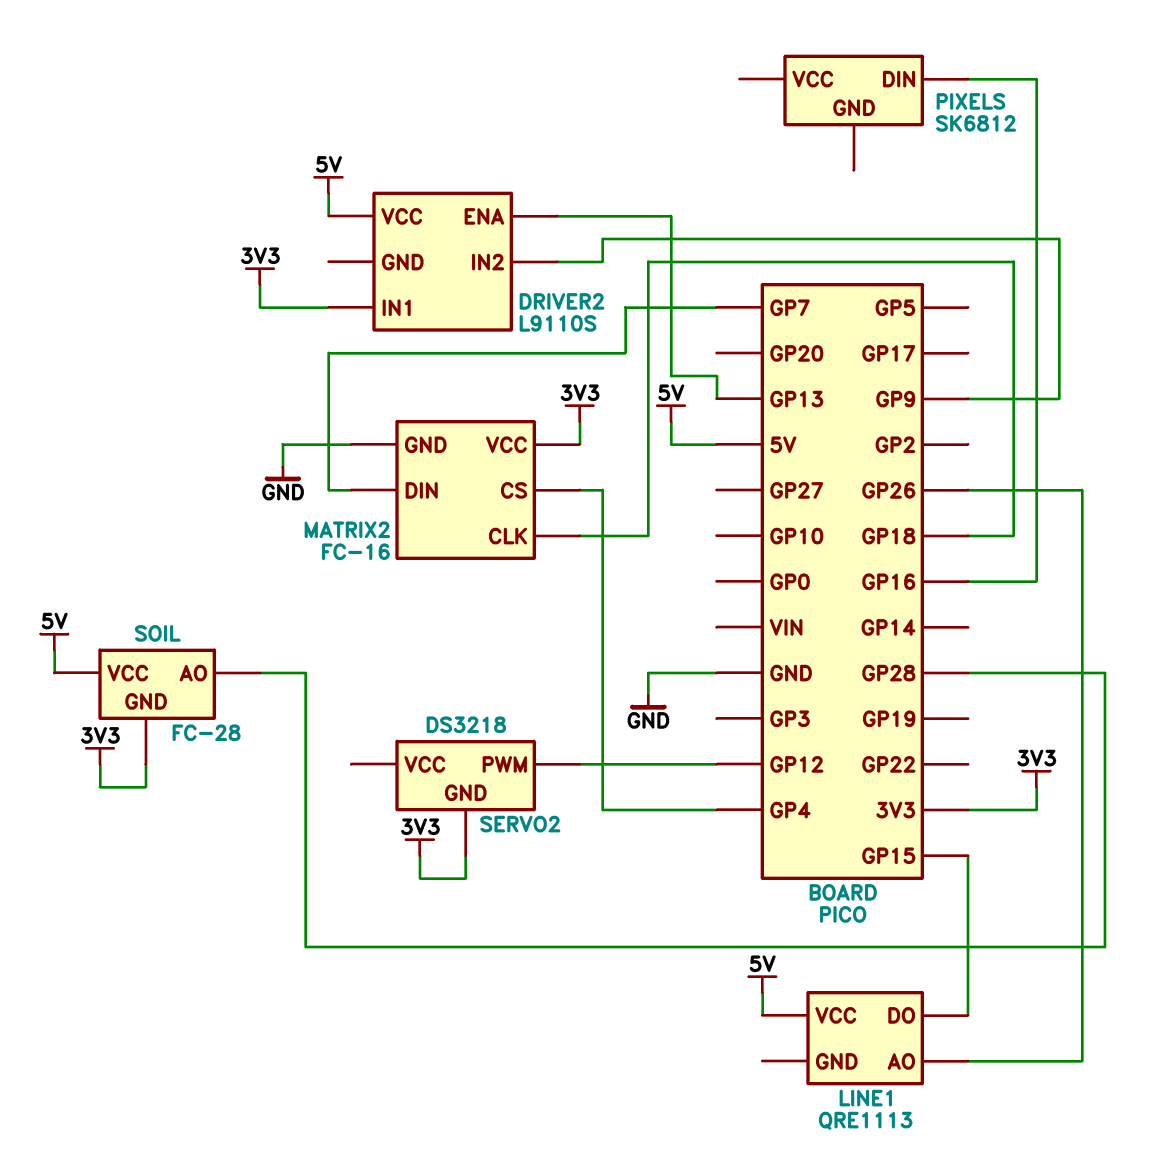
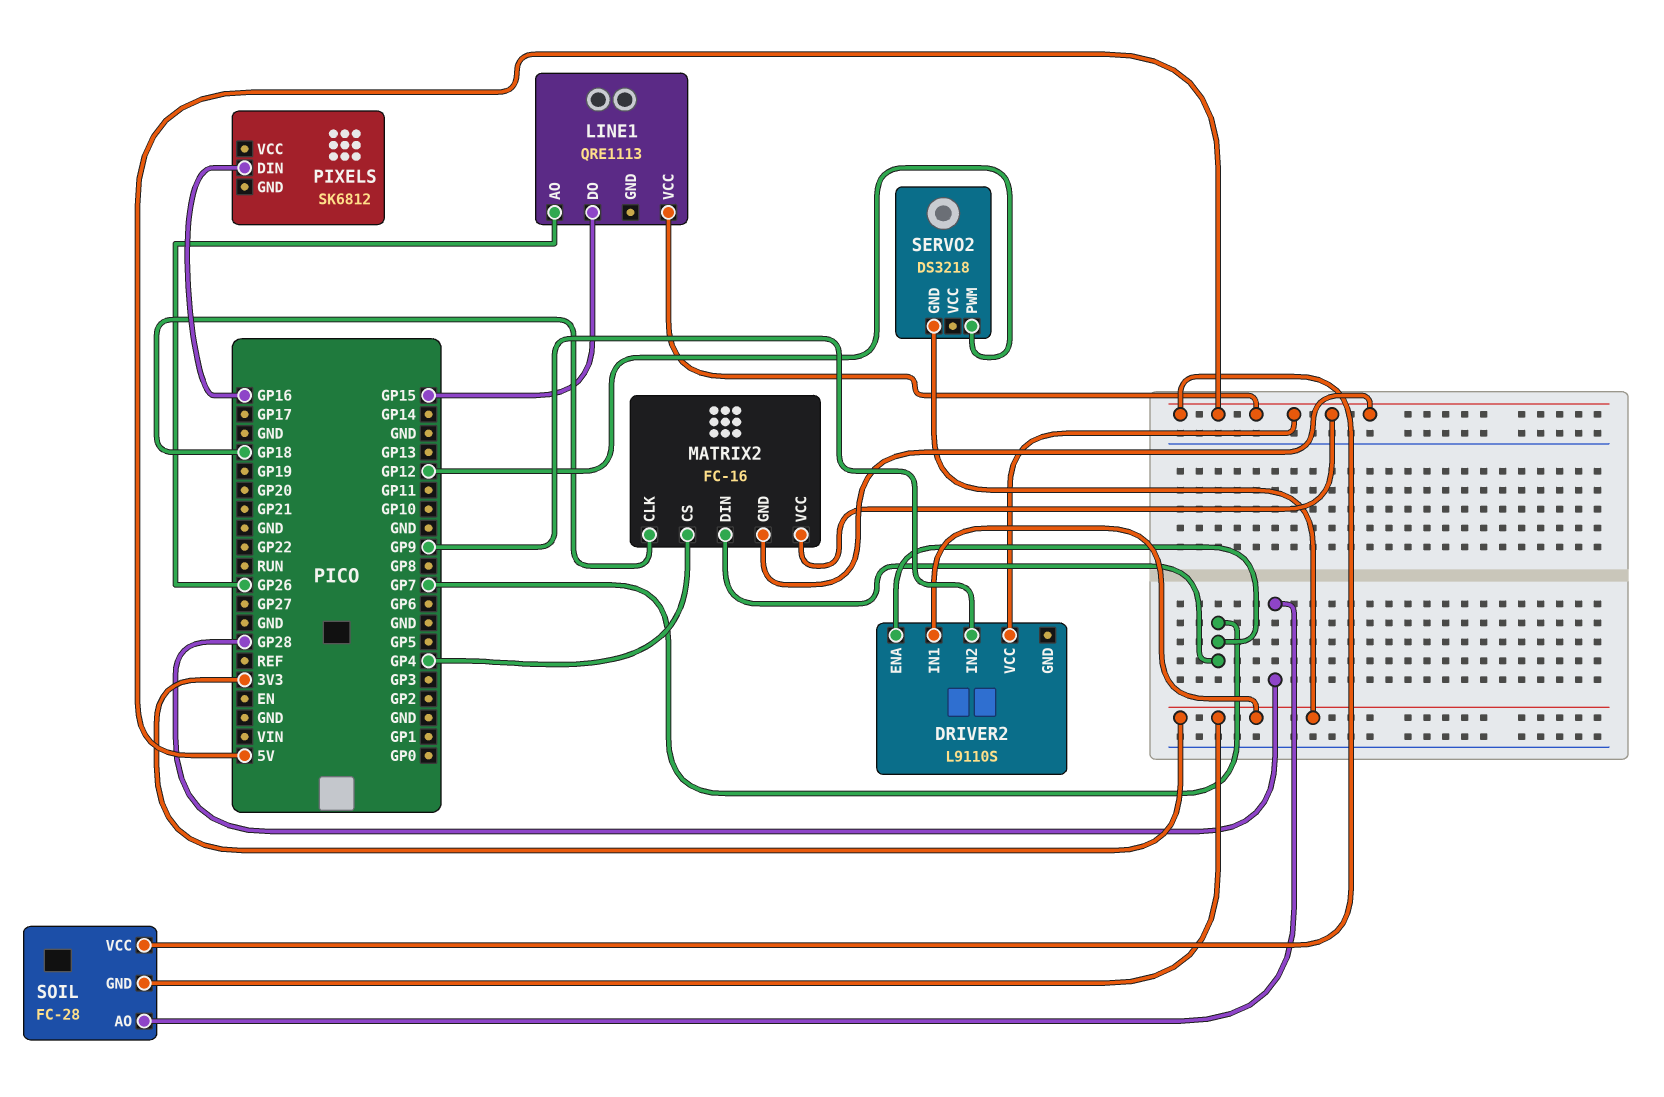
DRIVER2 pin ENA: GP13 -> GP7
MATRIX2 pin GND: GND -> 5V
MATRIX2 pin VCC: 3V3 -> 5V

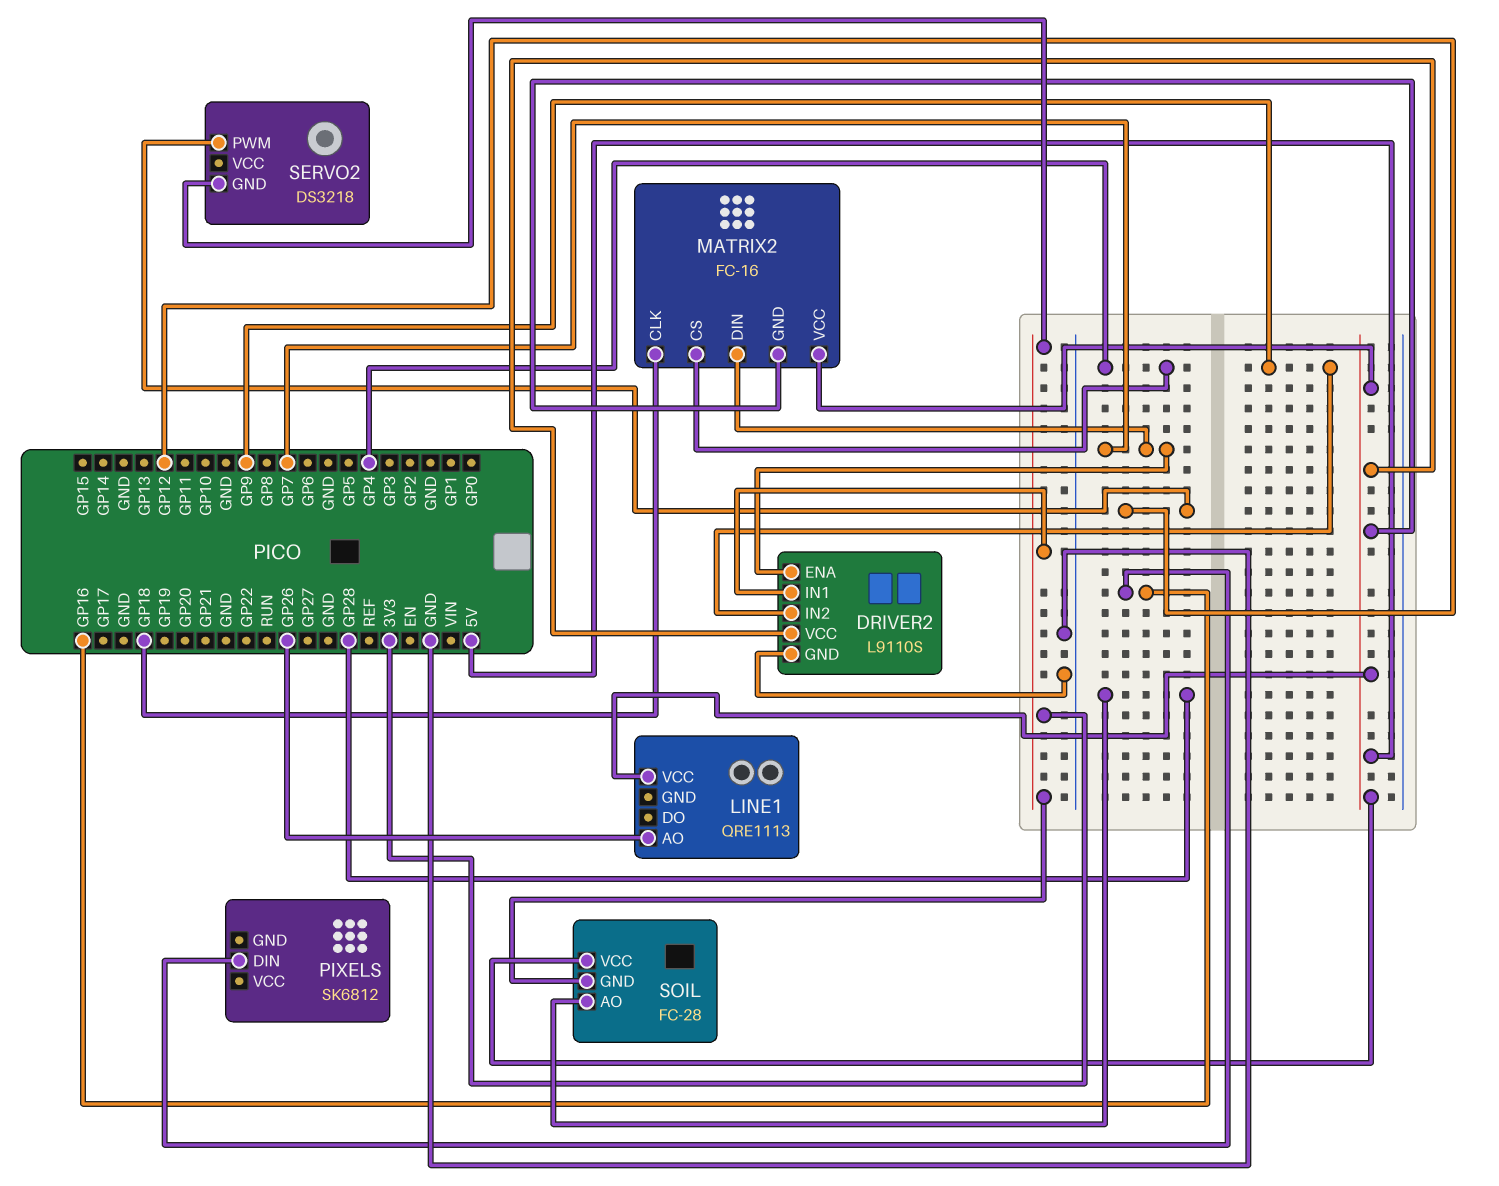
DRIVER2 pin GND: none -> GND
LINE1 pin DO: GP15 -> none

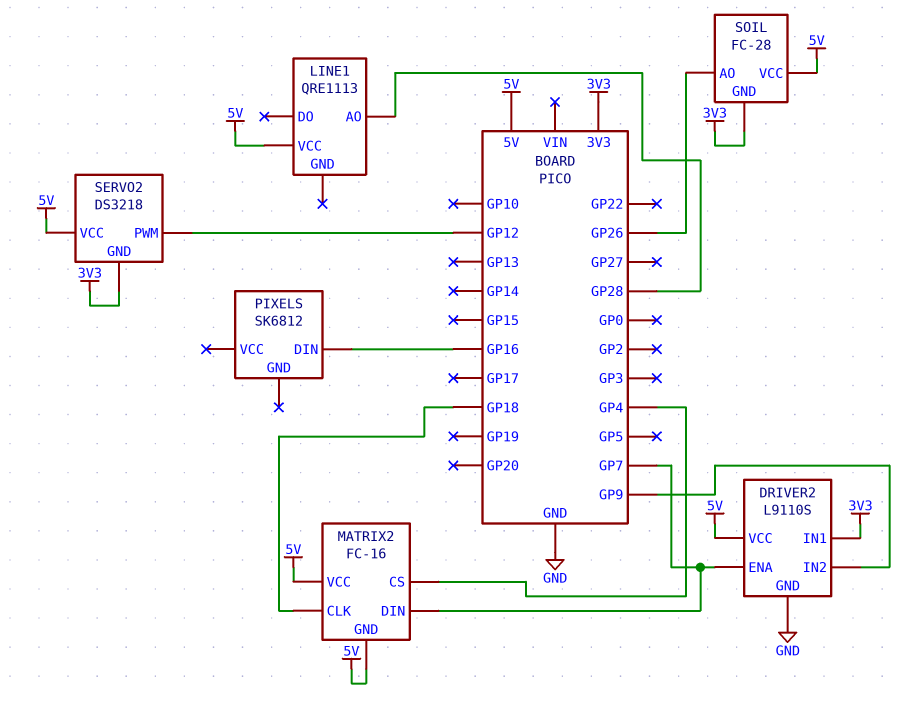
LINE1 pin AO: GP26 -> GP28
SERVO2 pin VCC: none -> 5V
SOIL pin AO: GP28 -> GP26

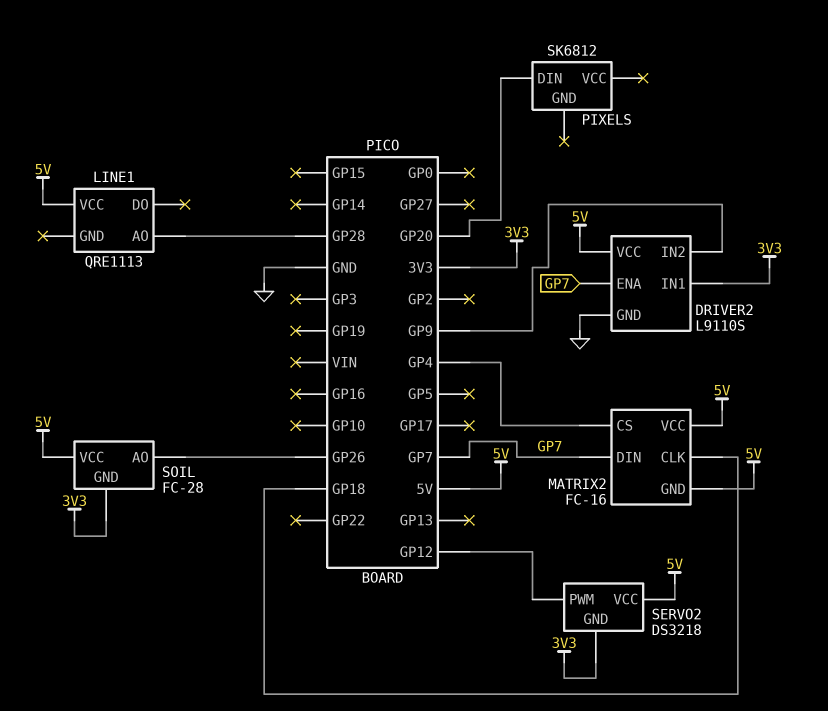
PIXELS pin DIN: GP16 -> GP20

